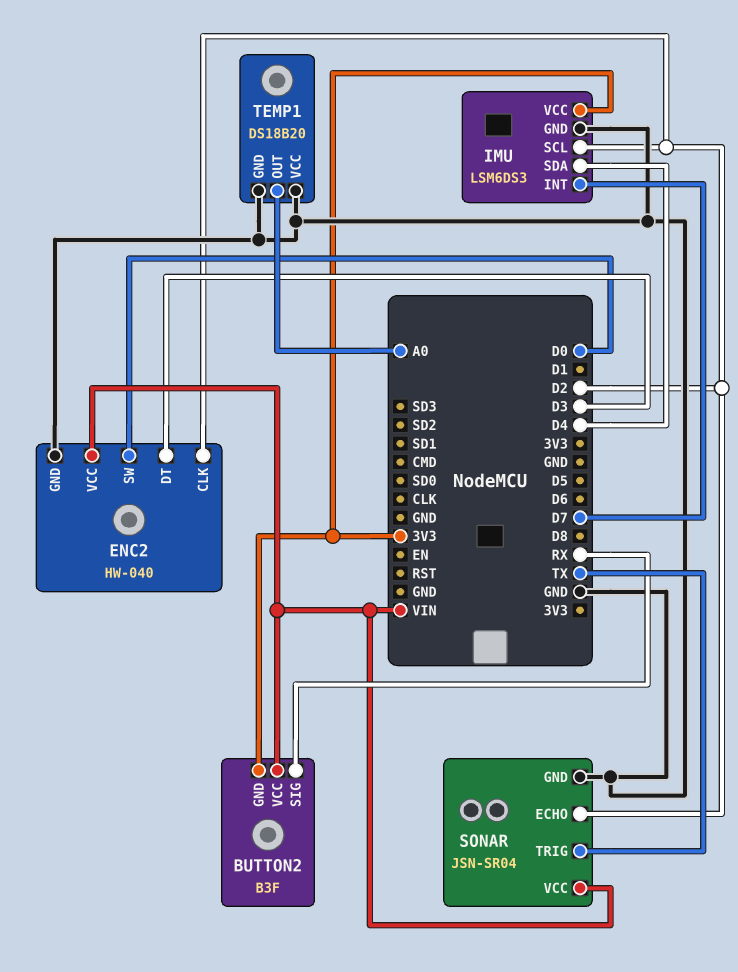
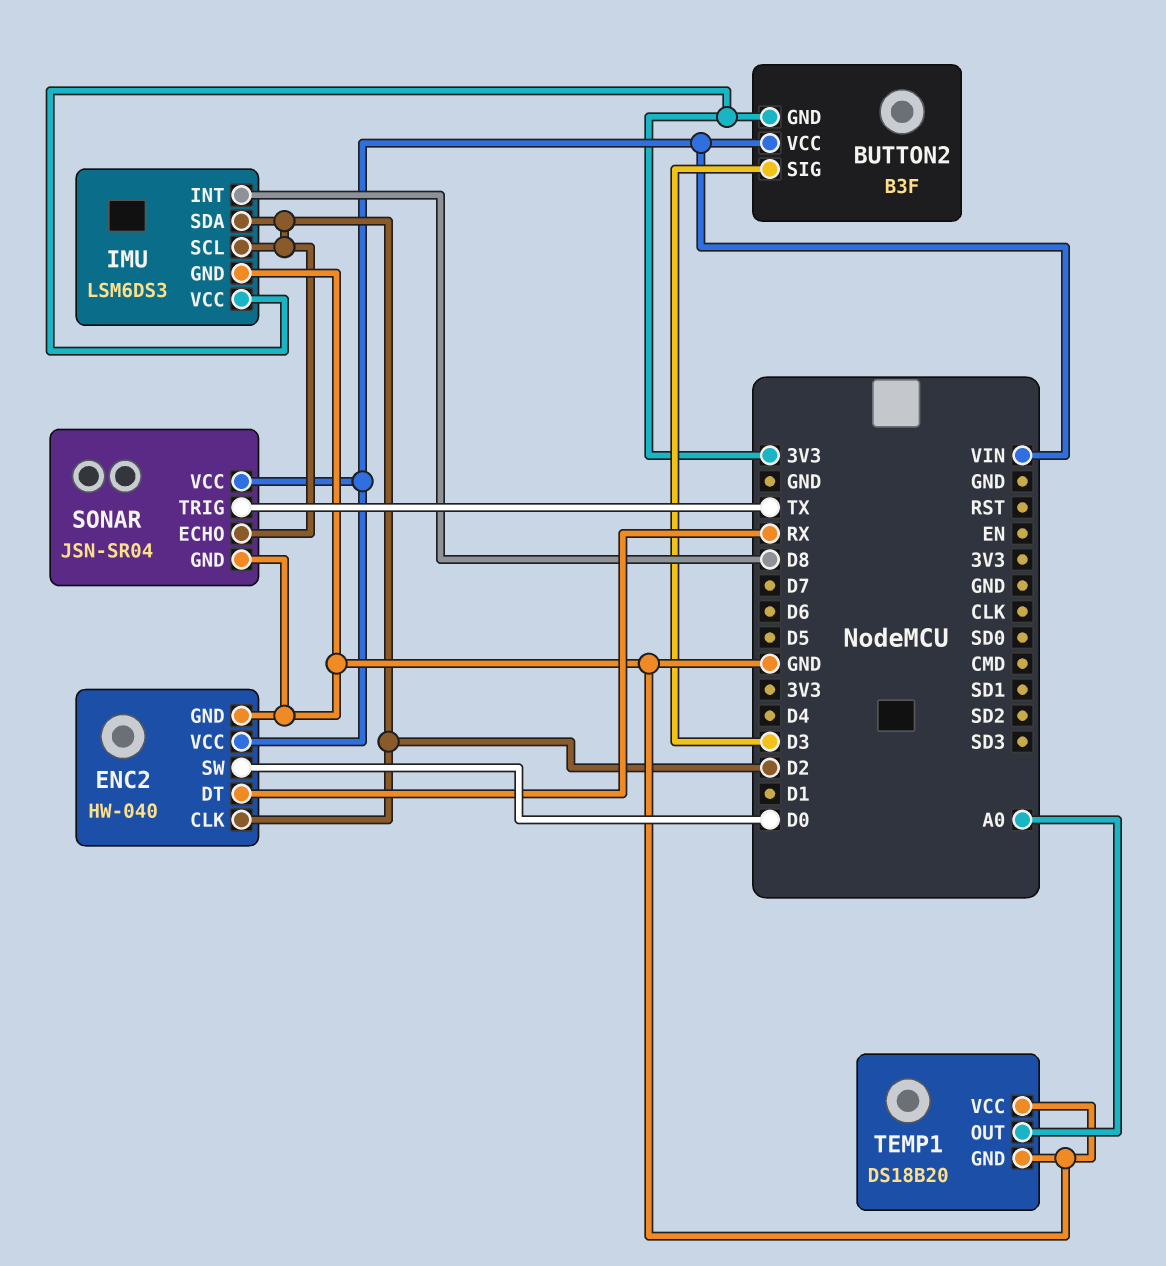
BUTTON2 pin SIG: RX -> D3
ENC2 pin DT: D3 -> RX
IMU pin INT: D7 -> D8
IMU pin SDA: D4 -> D2

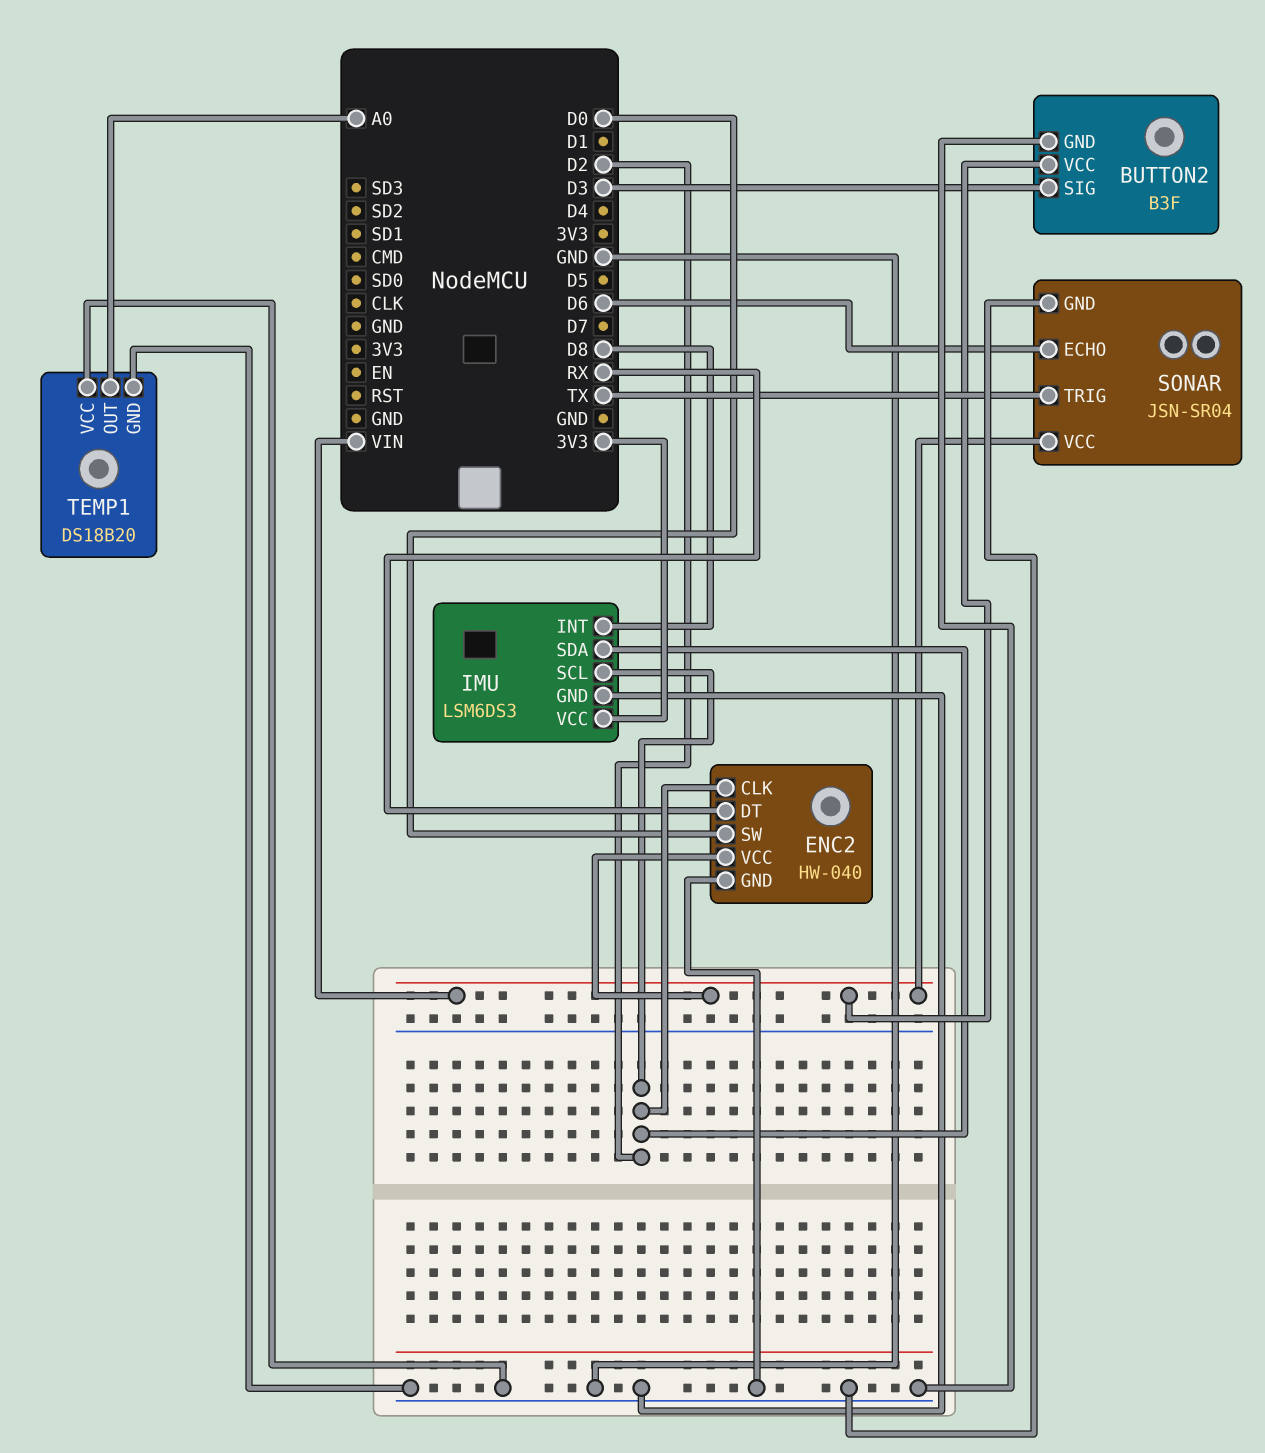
BUTTON2 pin GND: 3V3 -> GND
SONAR pin ECHO: D2 -> D6

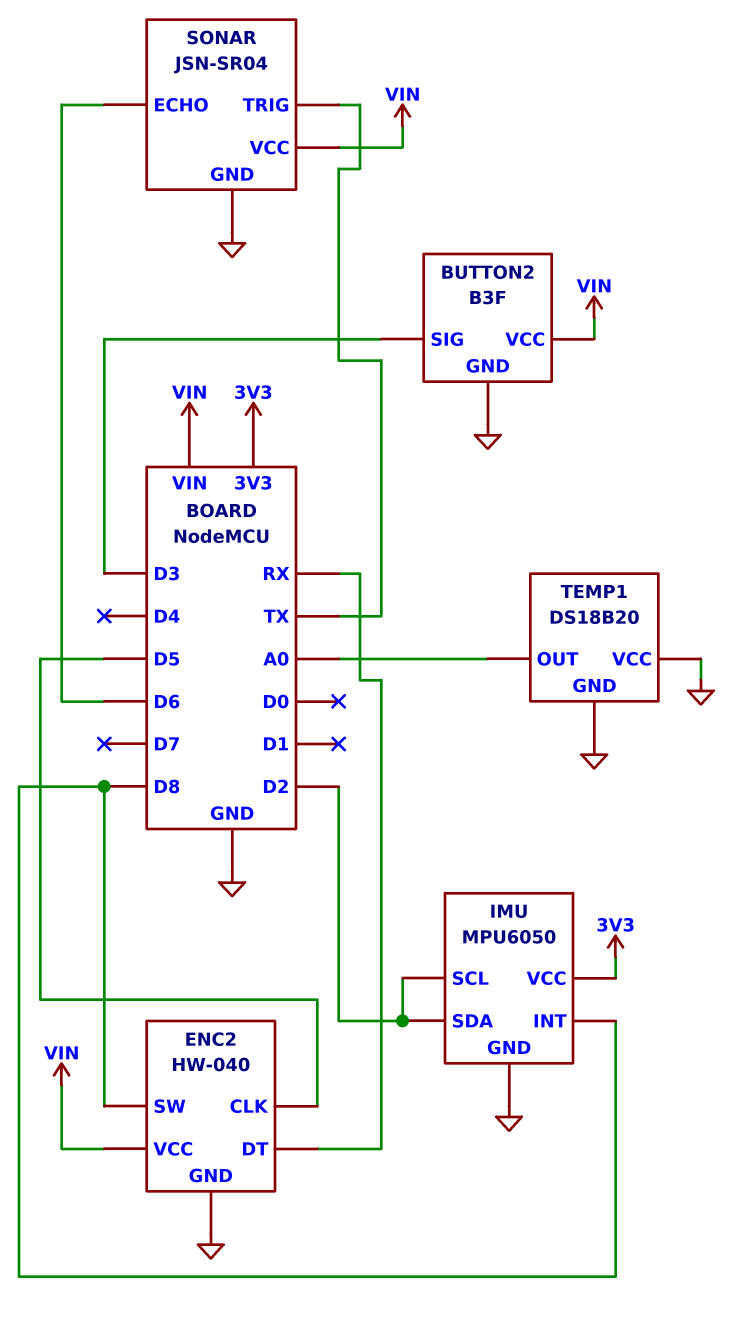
ENC2 pin CLK: D2 -> D5
ENC2 pin SW: D0 -> D8
IMU: LSM6DS3 -> MPU6050

